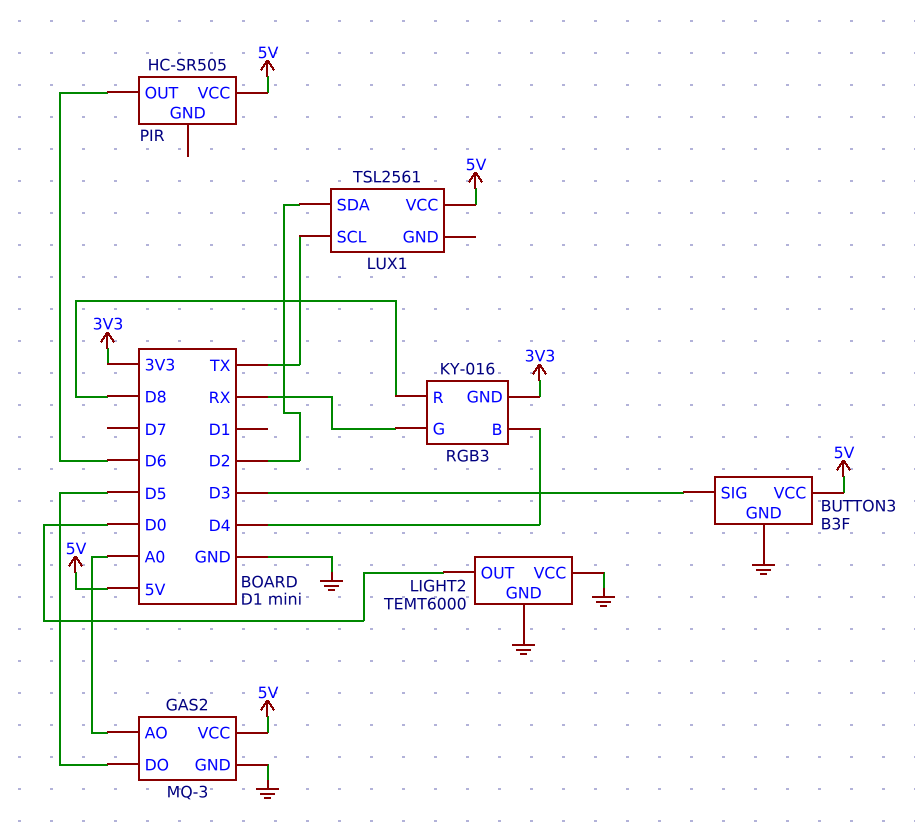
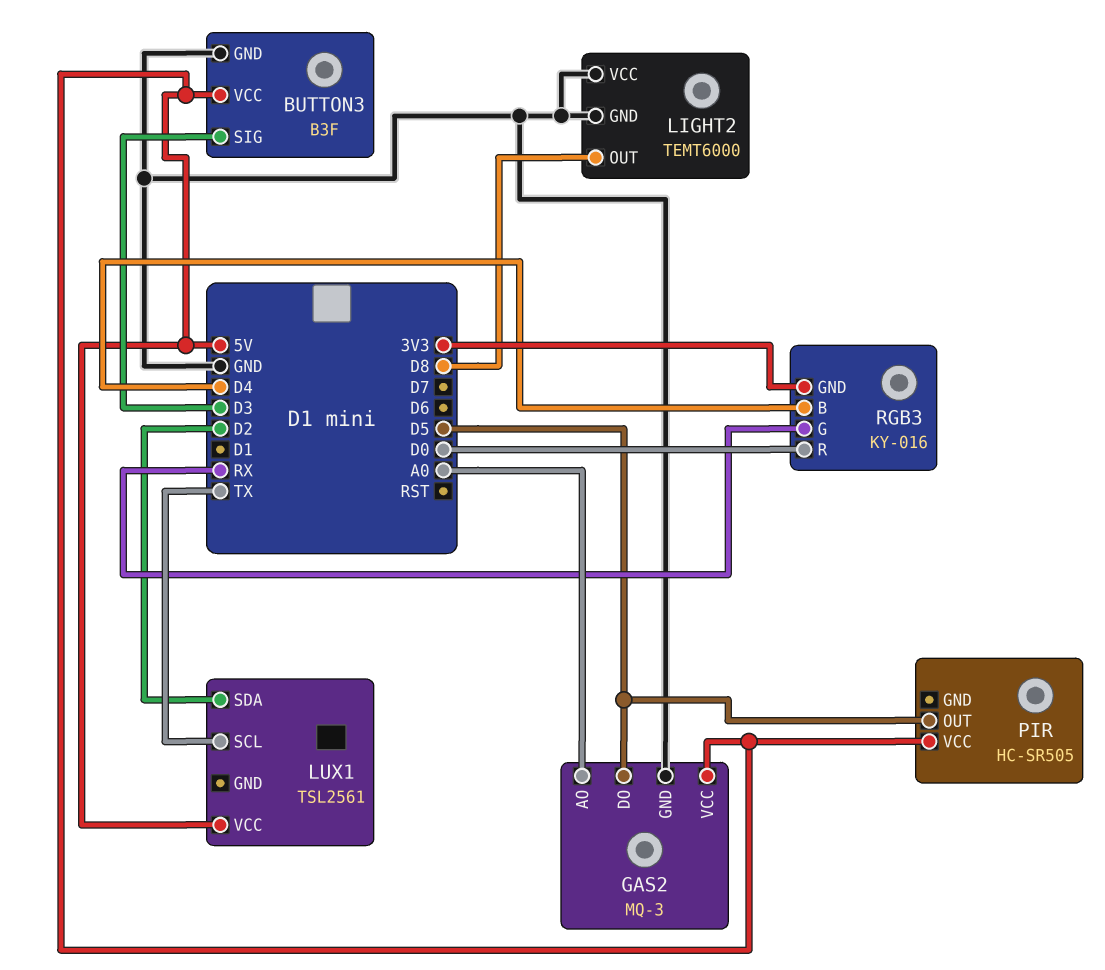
LIGHT2 pin OUT: D0 -> D8
PIR pin OUT: D6 -> D5
RGB3 pin R: D8 -> D0

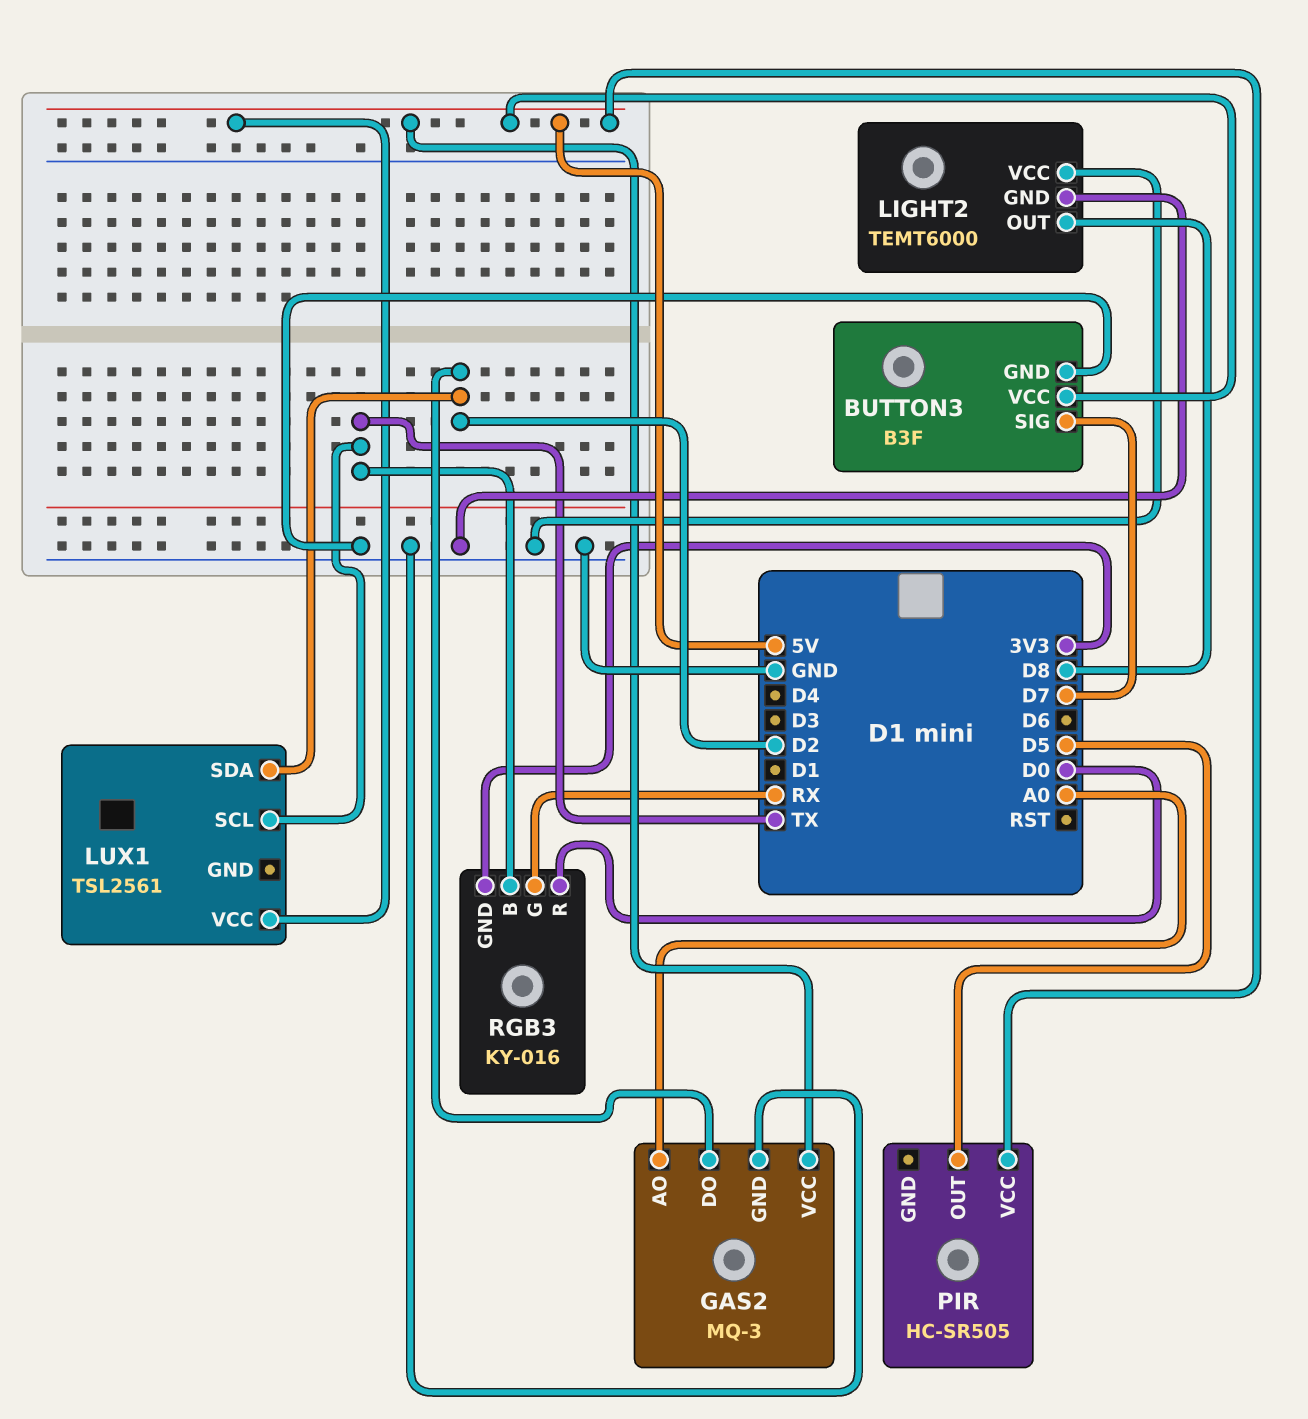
BUTTON3 pin SIG: D3 -> D7
GAS2 pin DO: D5 -> D2
RGB3 pin B: D4 -> TX

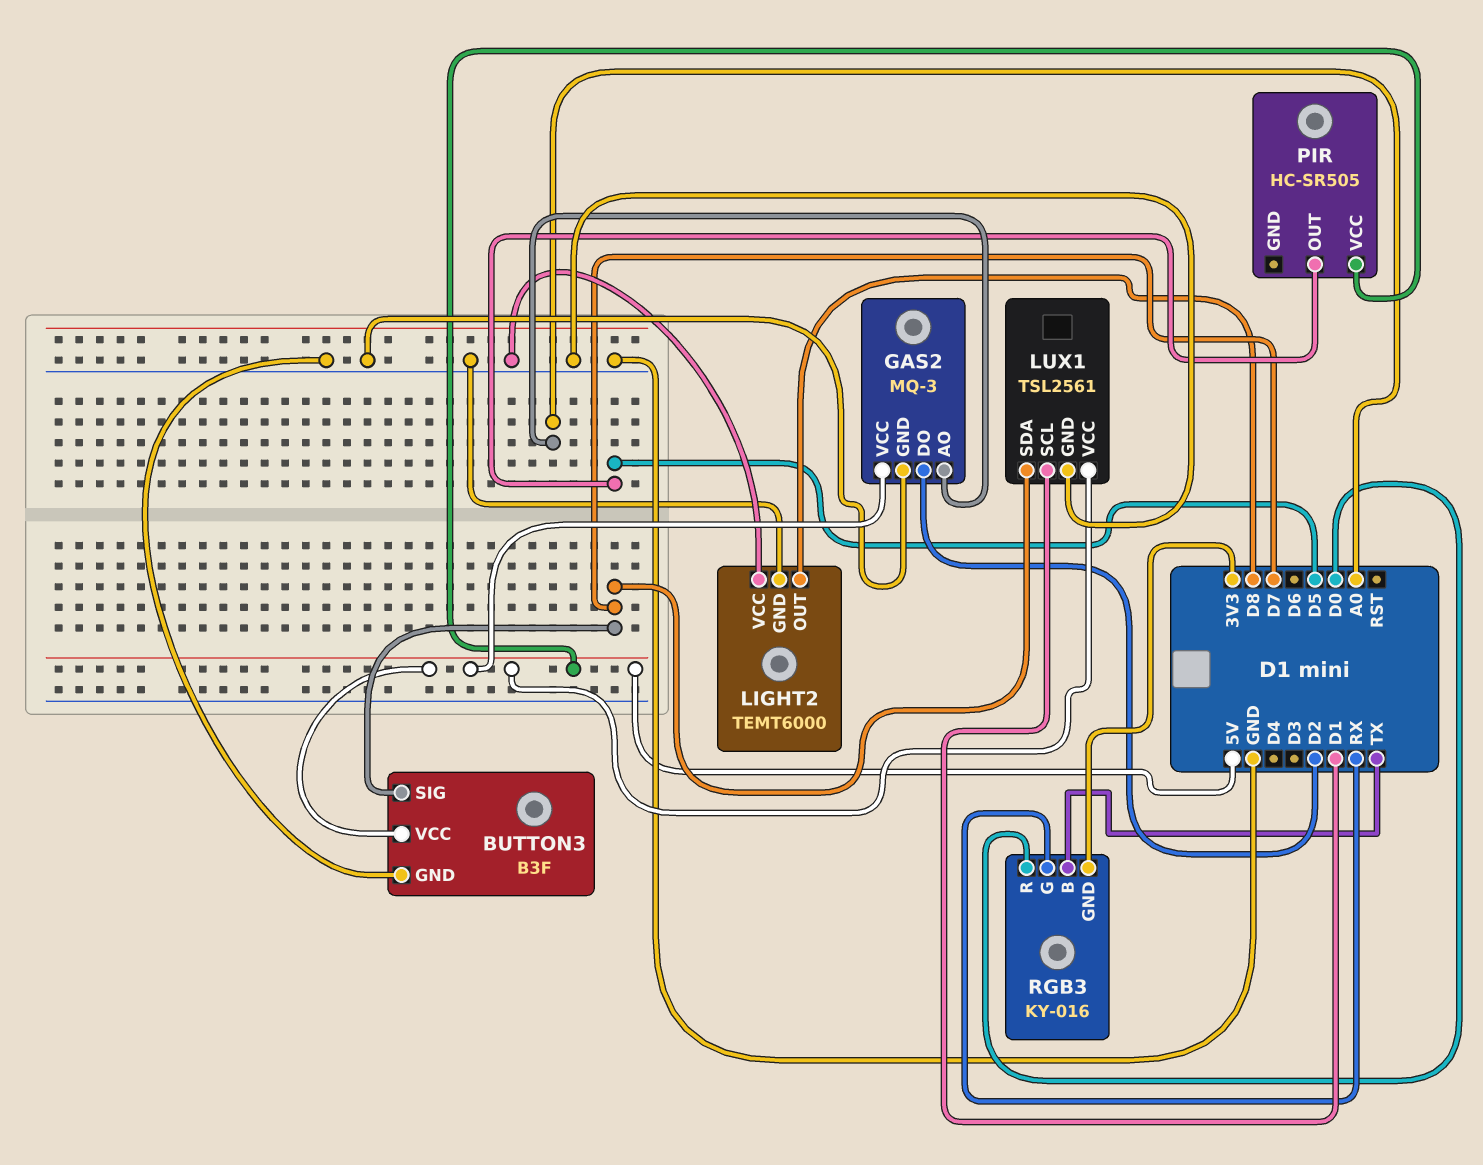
LUX1 pin GND: none -> GND
LUX1 pin SCL: TX -> D1
LUX1 pin SDA: D2 -> D7

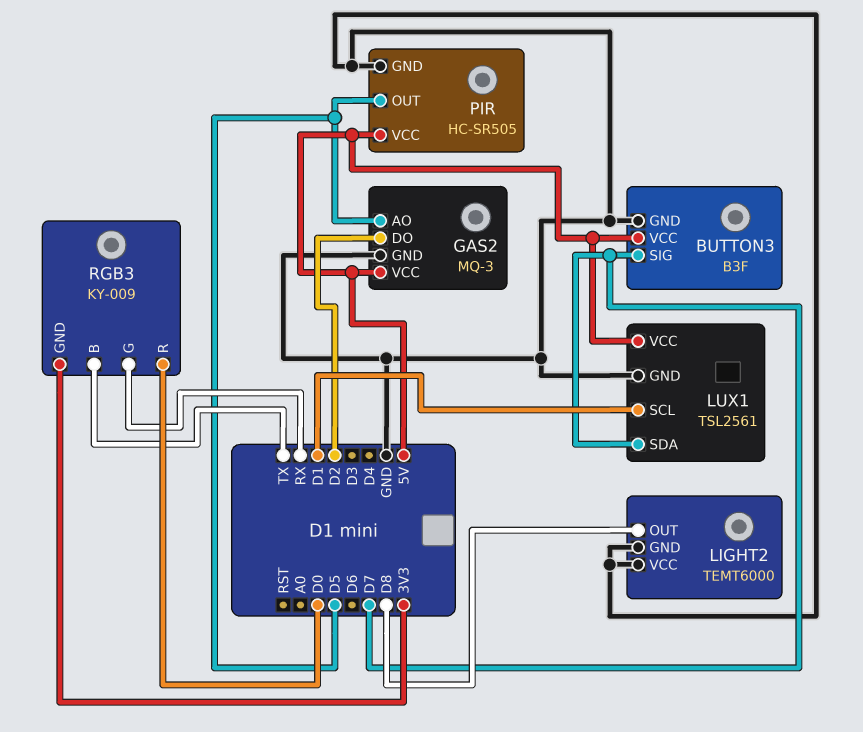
GAS2 pin AO: A0 -> D5
PIR pin GND: none -> GND
RGB3: KY-016 -> KY-009

